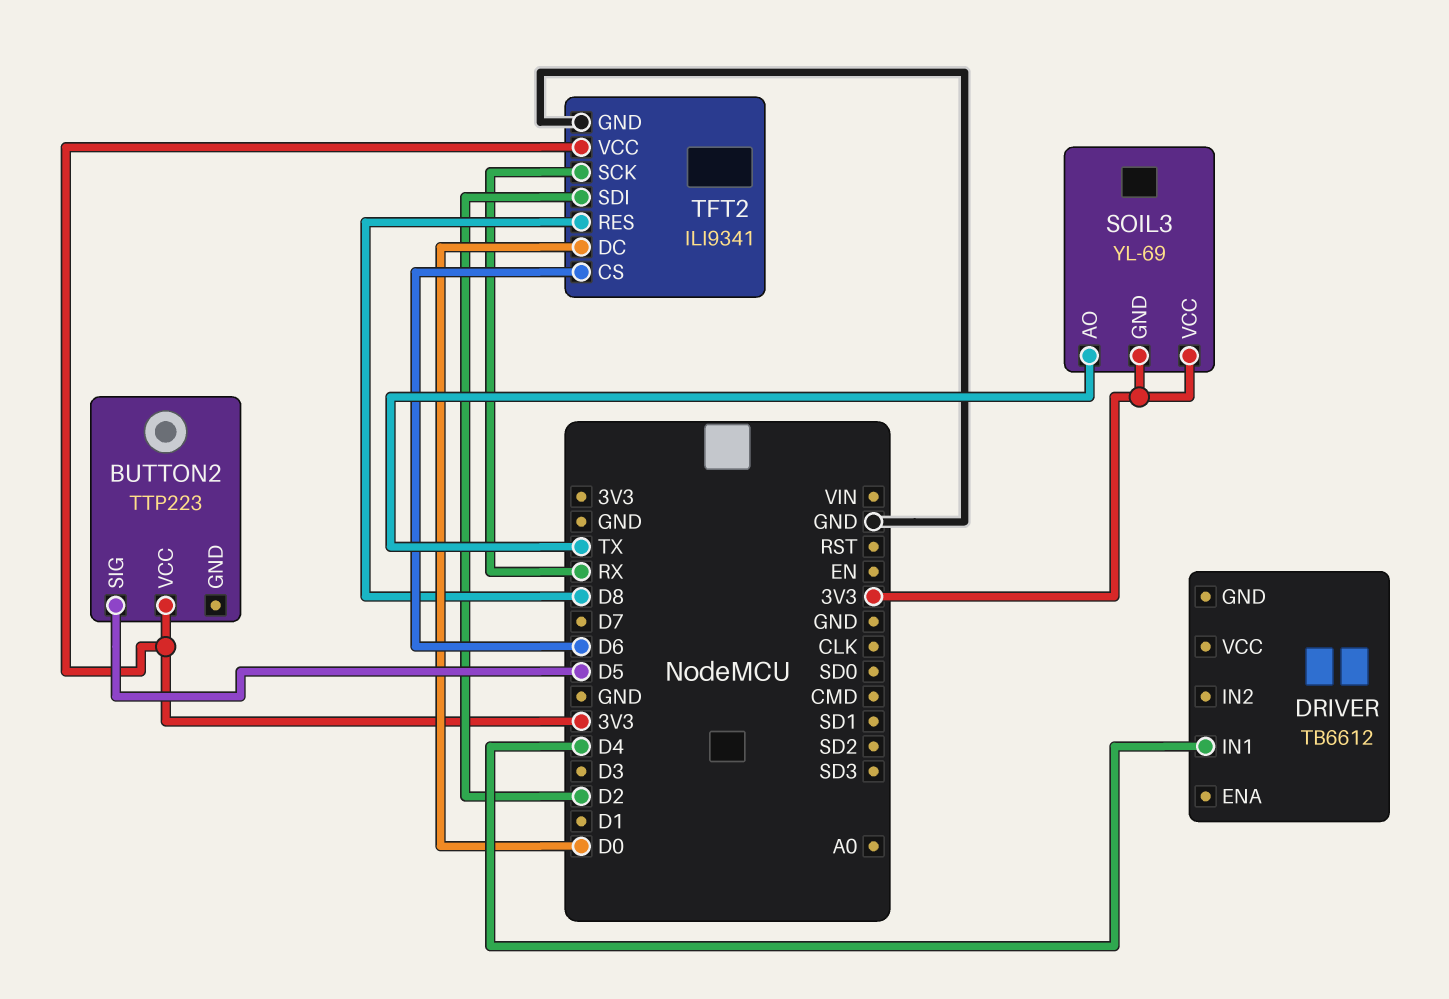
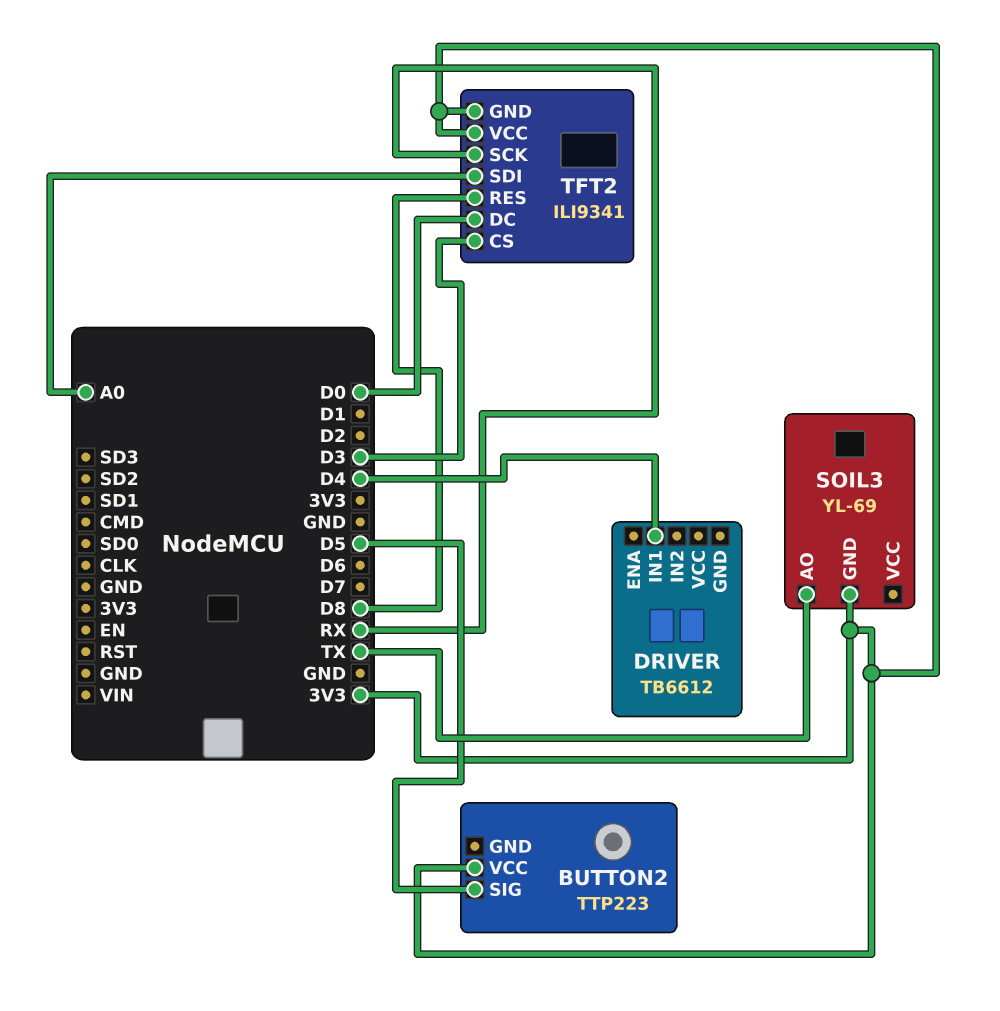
SOIL3 pin VCC: 3V3 -> none
TFT2 pin CS: D6 -> D3
TFT2 pin GND: GND -> 3V3
TFT2 pin SDI: D2 -> A0

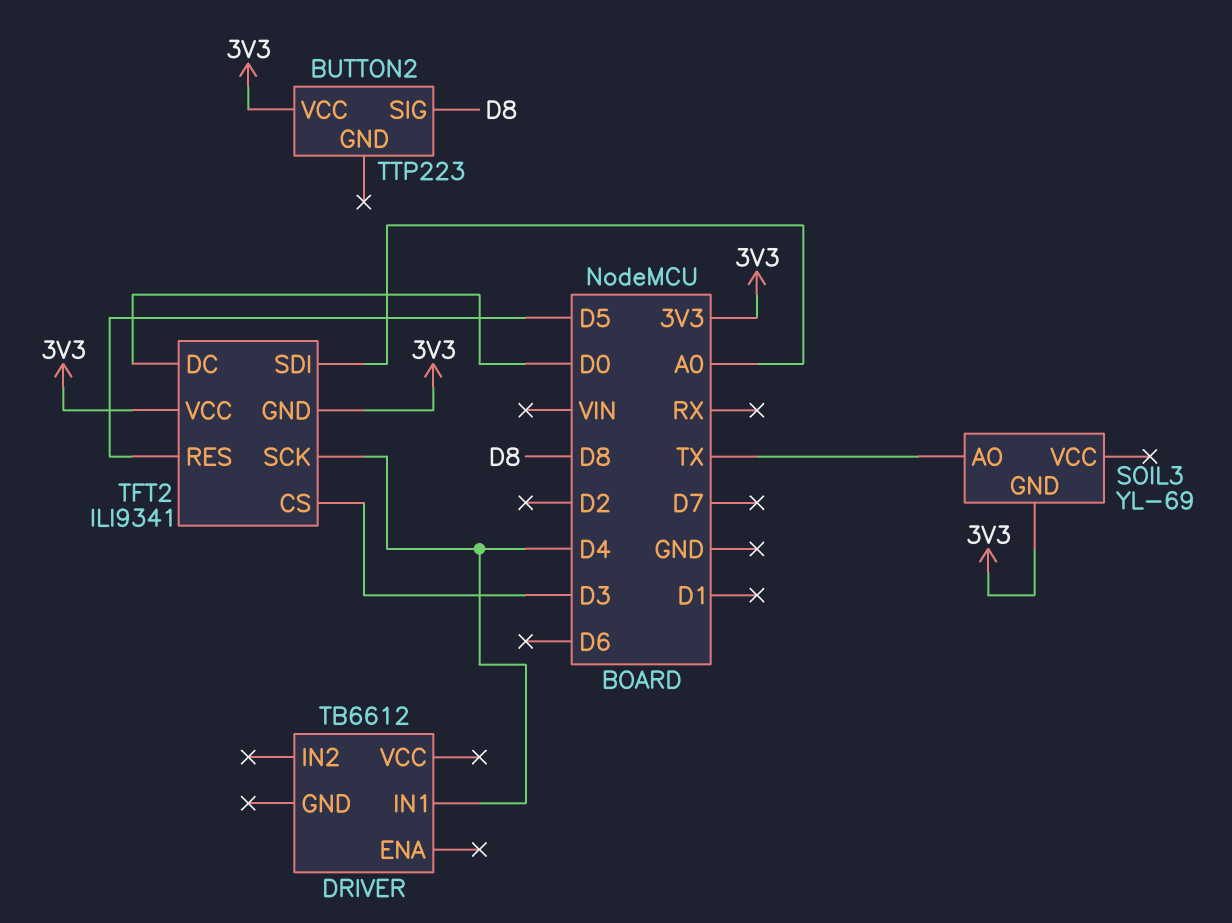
BUTTON2 pin SIG: D5 -> D8
TFT2 pin RES: D8 -> D5
TFT2 pin SCK: RX -> D4

